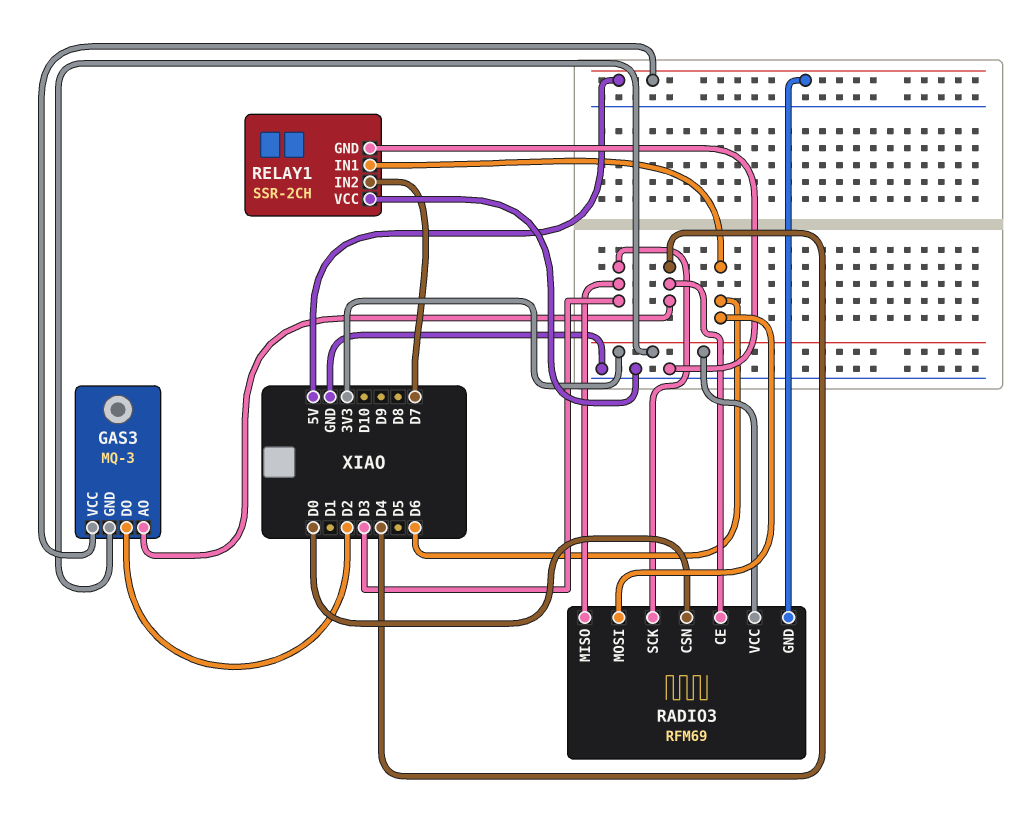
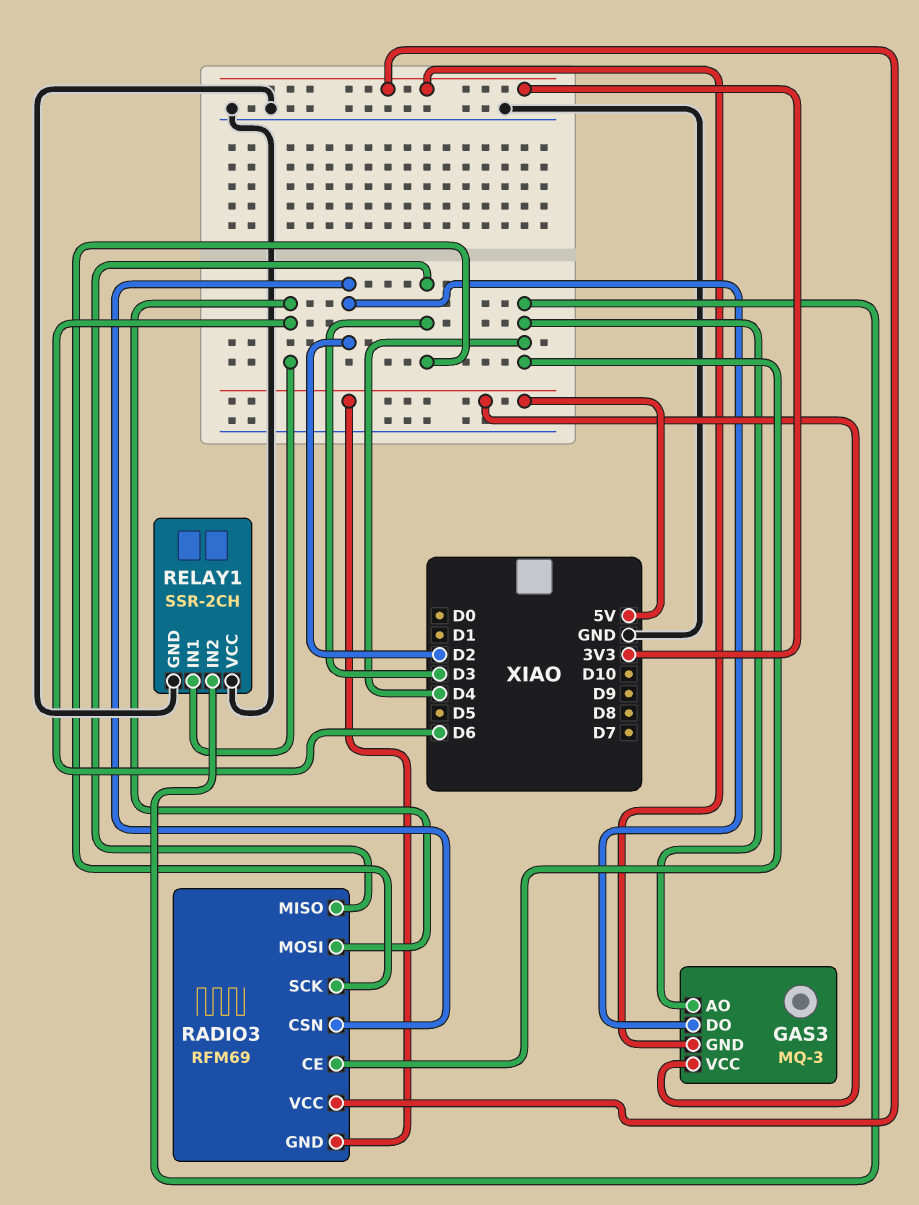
RADIO3 pin CSN: D0 -> D2
RELAY1 pin IN2: D7 -> D4

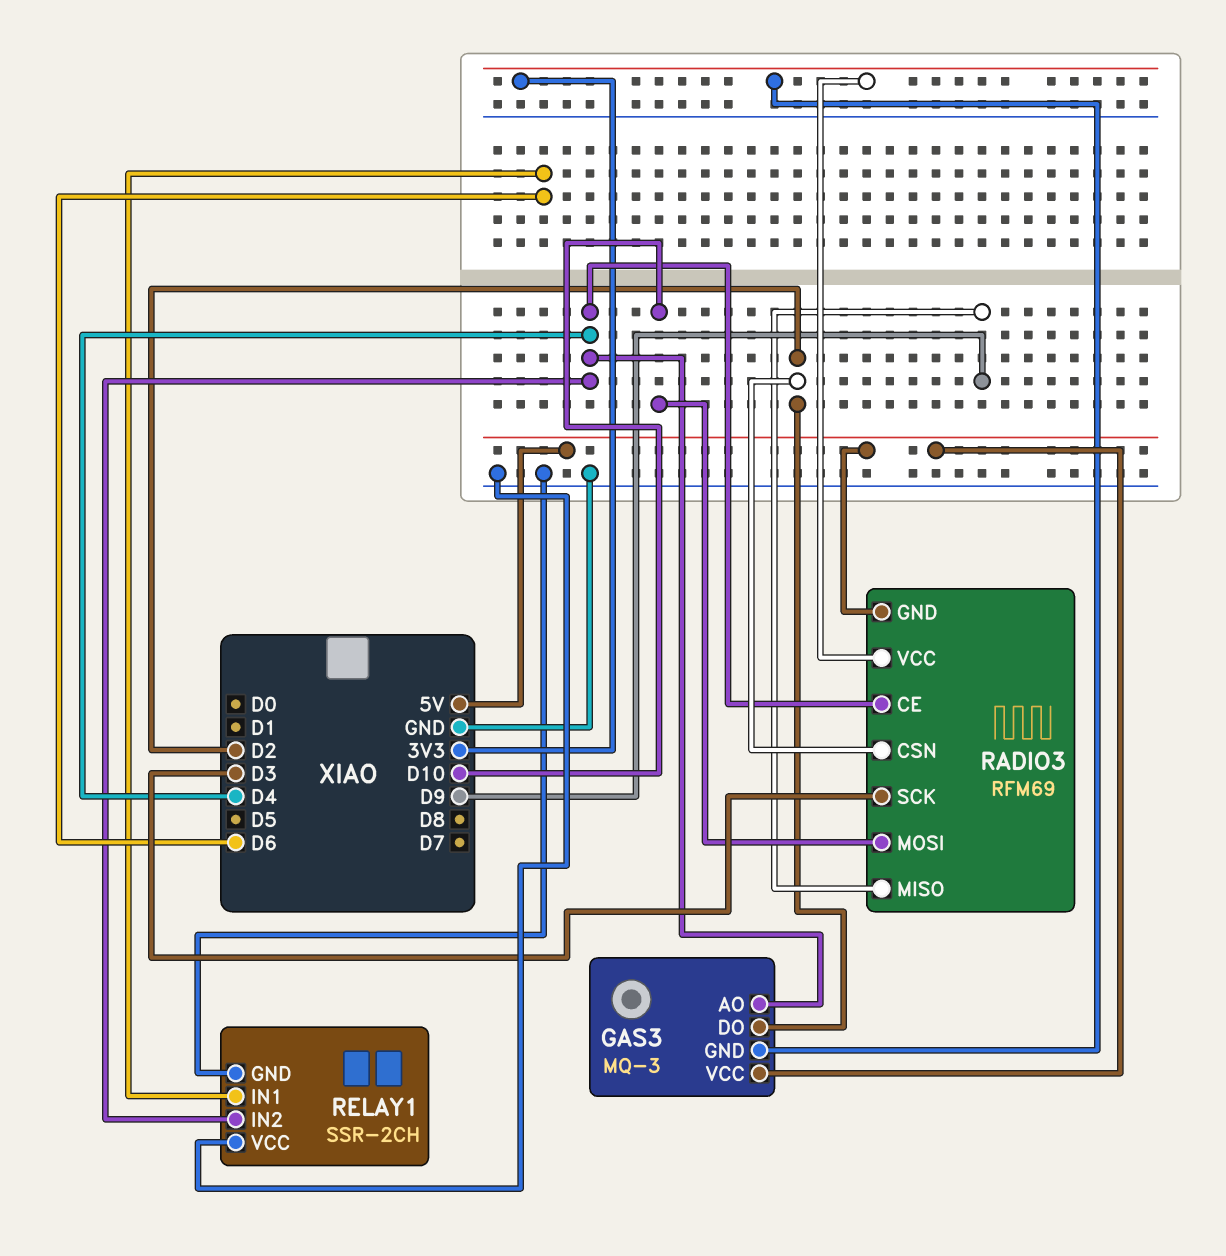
RADIO3 pin MISO: D3 -> D9
RADIO3 pin MOSI: D6 -> D10

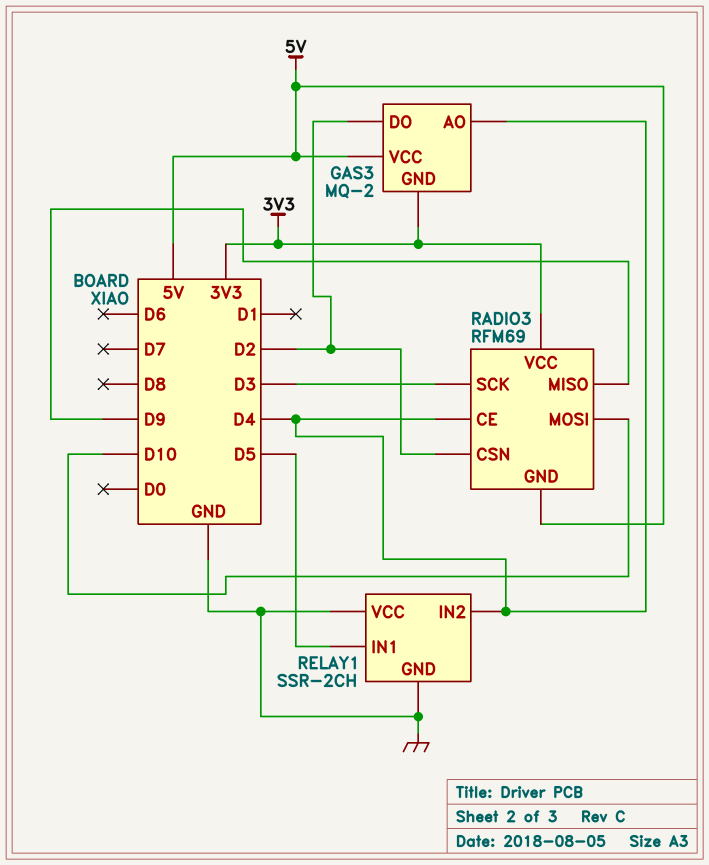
GAS3: MQ-3 -> MQ-2
RELAY1 pin IN1: D6 -> D5

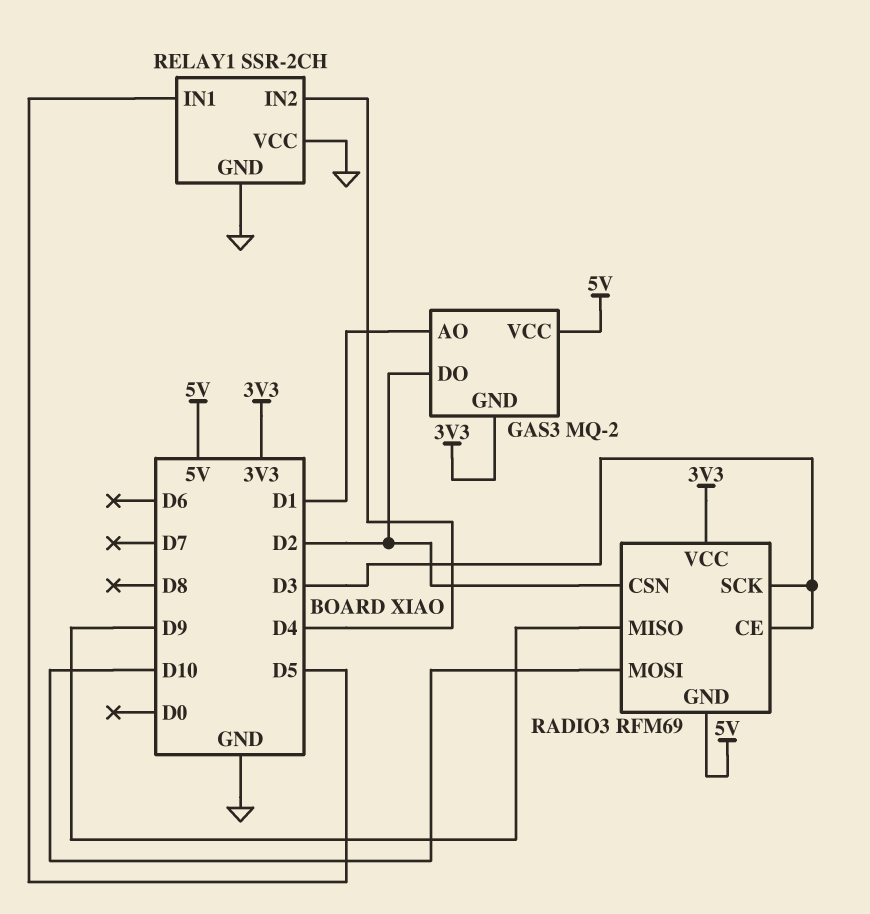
GAS3 pin AO: D4 -> D1
RADIO3 pin CE: D4 -> D3

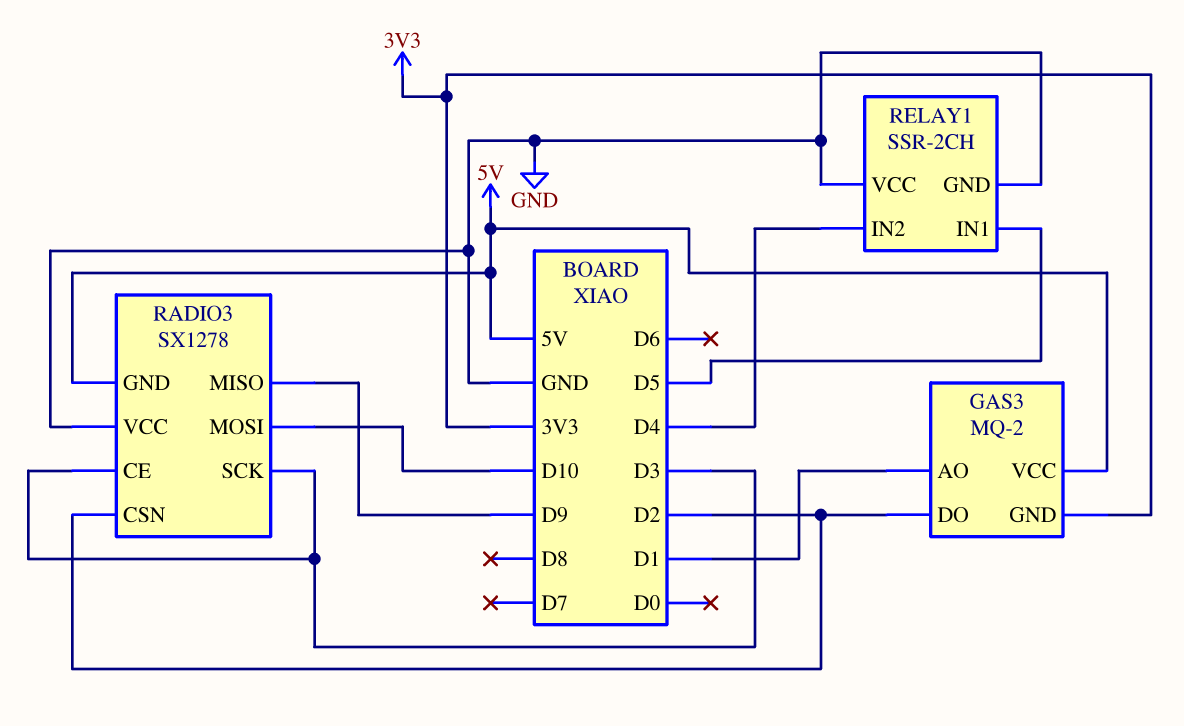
RADIO3: RFM69 -> SX1278
RADIO3 pin VCC: 3V3 -> GND

